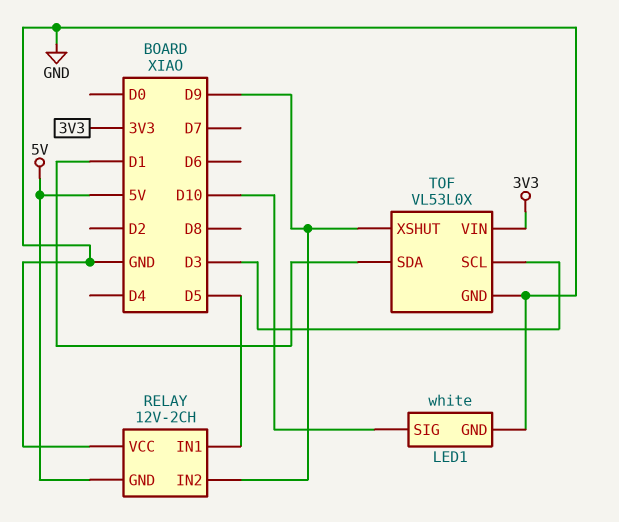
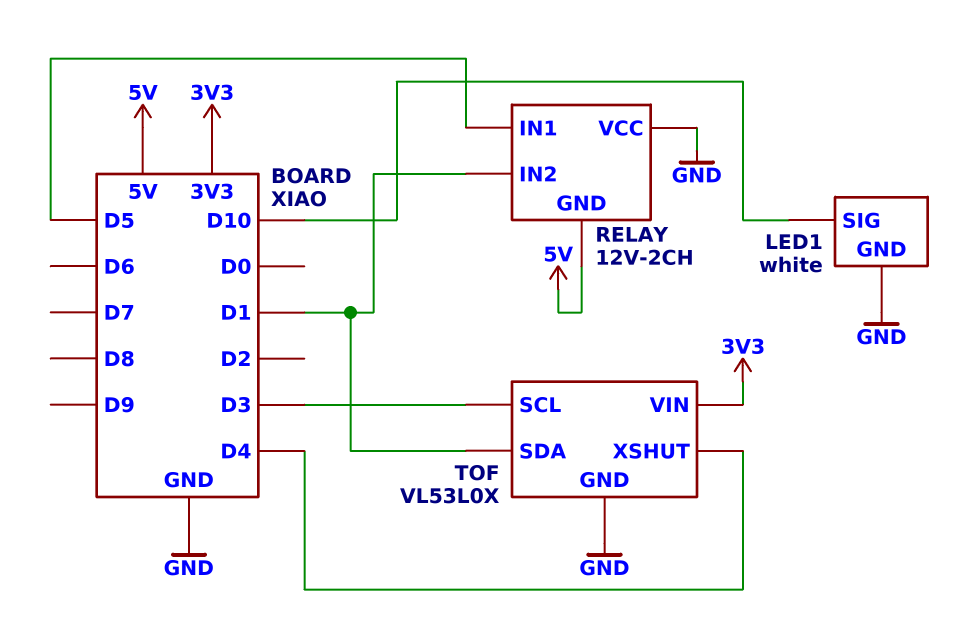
RELAY pin IN2: D9 -> D1
TOF pin XSHUT: D9 -> D4

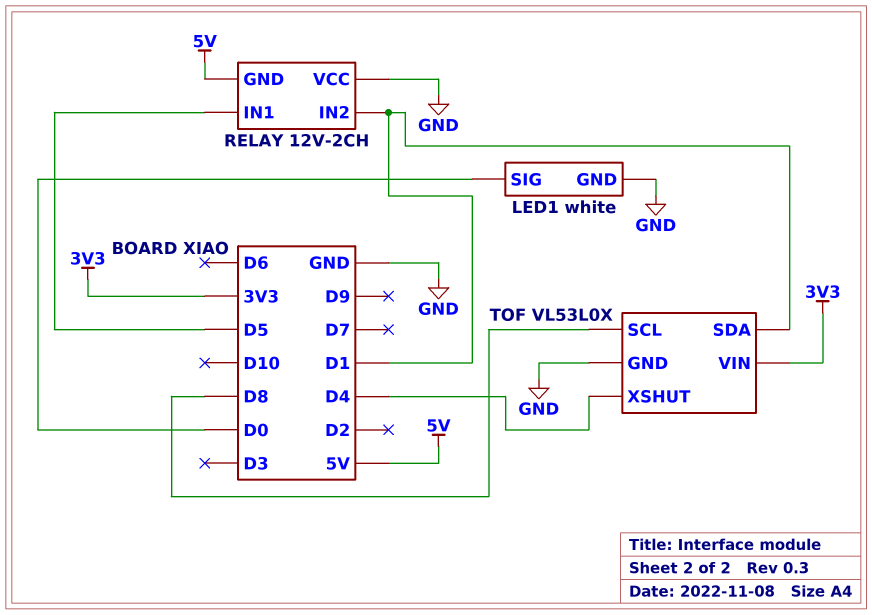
LED1 pin SIG: D10 -> D0
TOF pin SCL: D3 -> D8

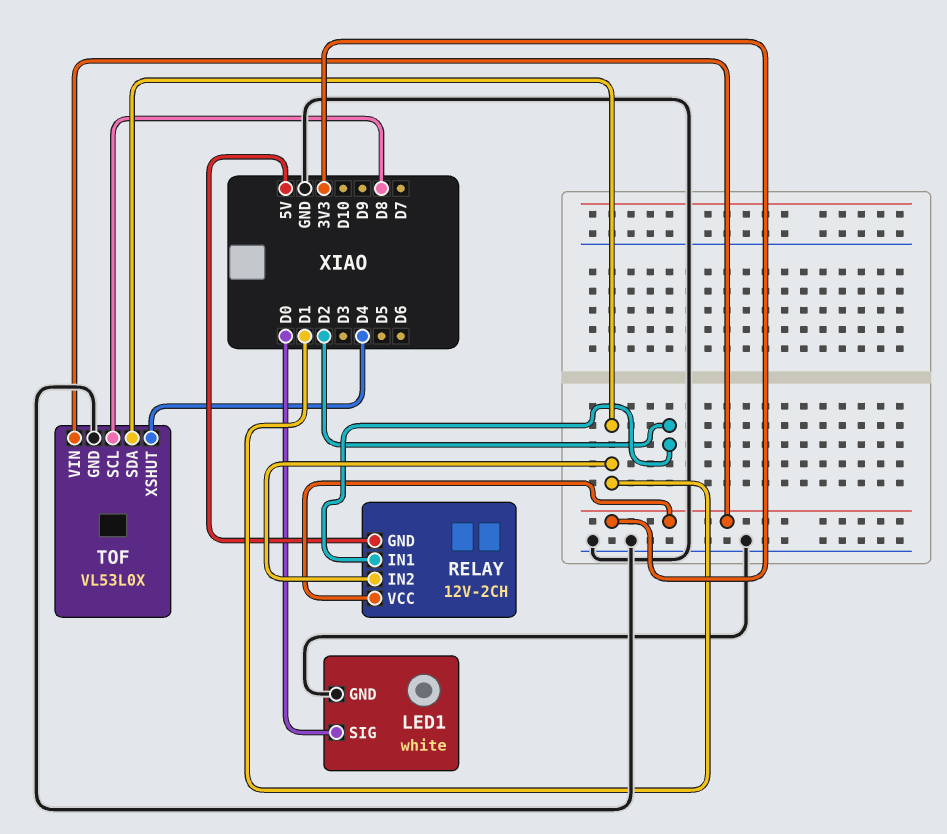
RELAY pin IN1: D5 -> D2
RELAY pin VCC: GND -> 3V3

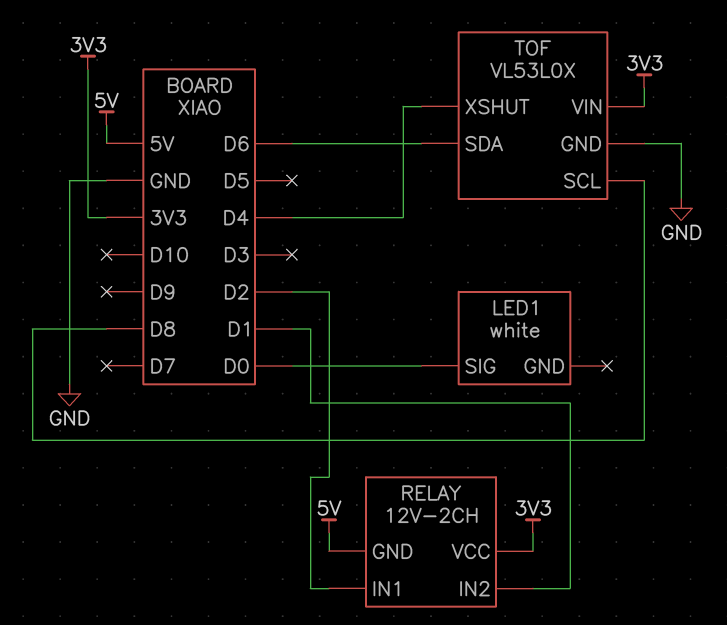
LED1 pin GND: GND -> none
TOF pin SDA: D1 -> D6

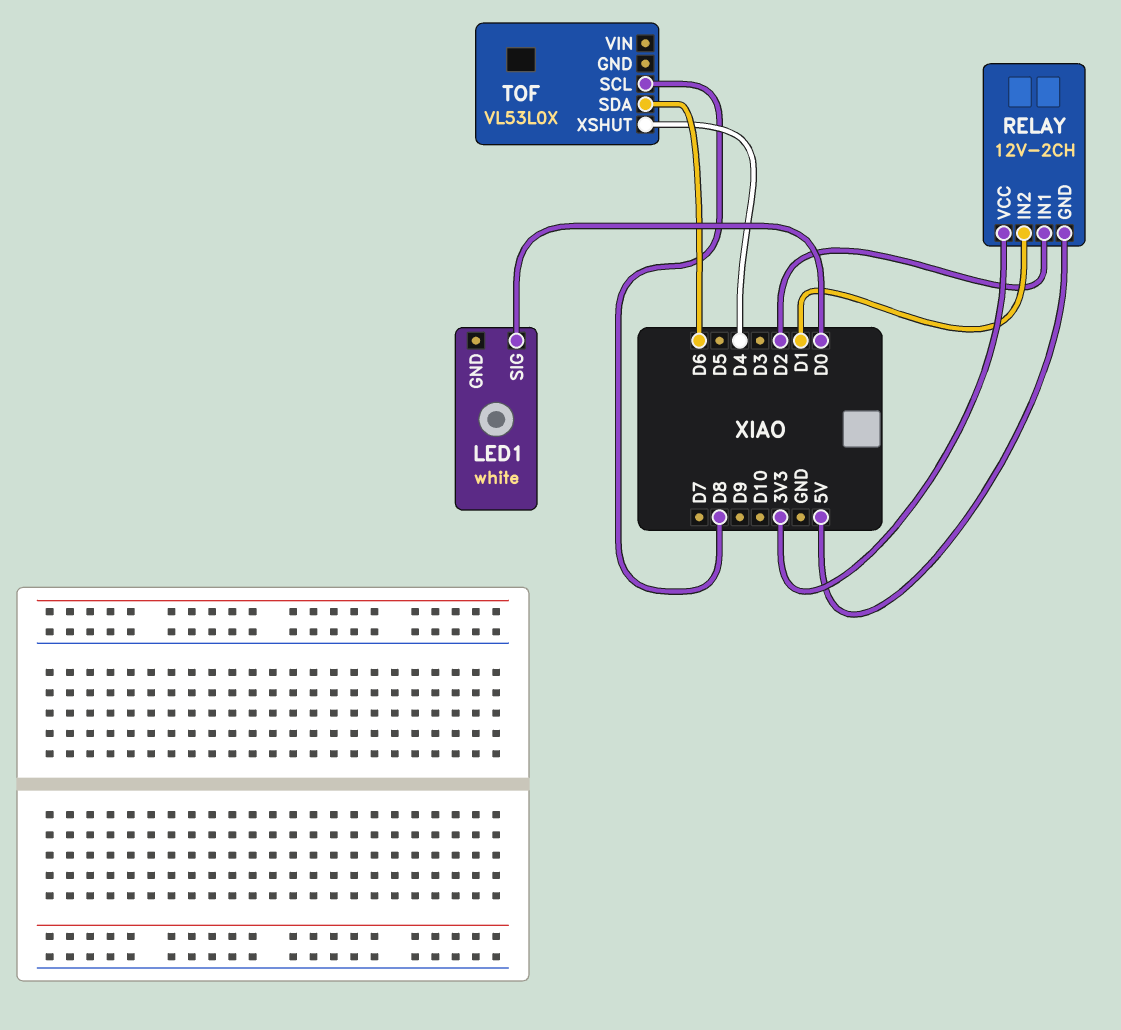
TOF pin GND: GND -> none
TOF pin VIN: 3V3 -> none

